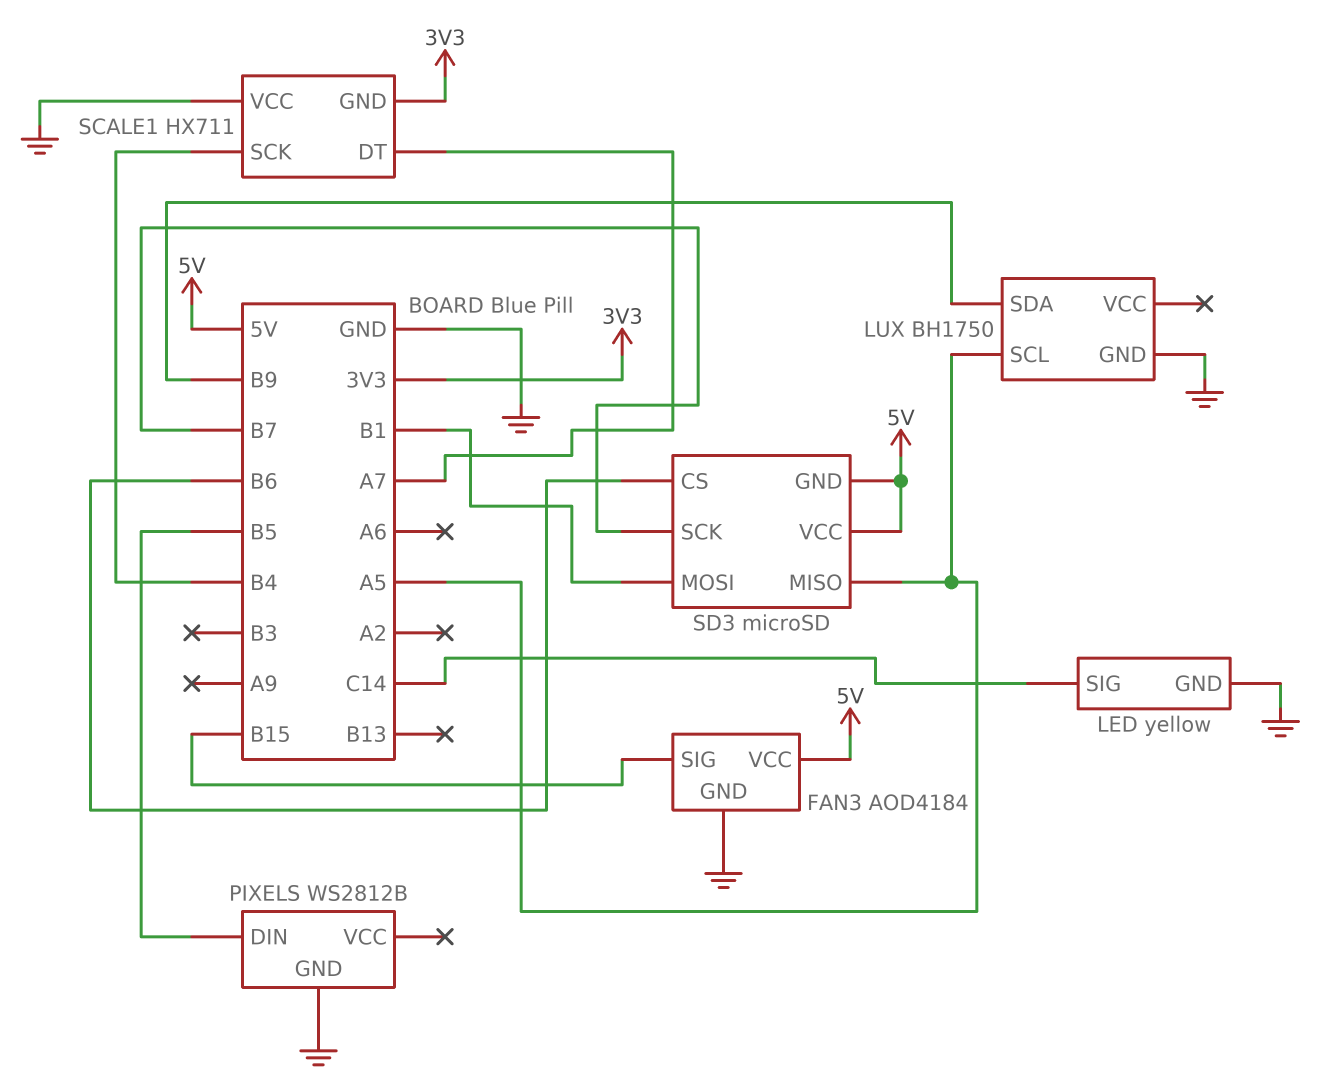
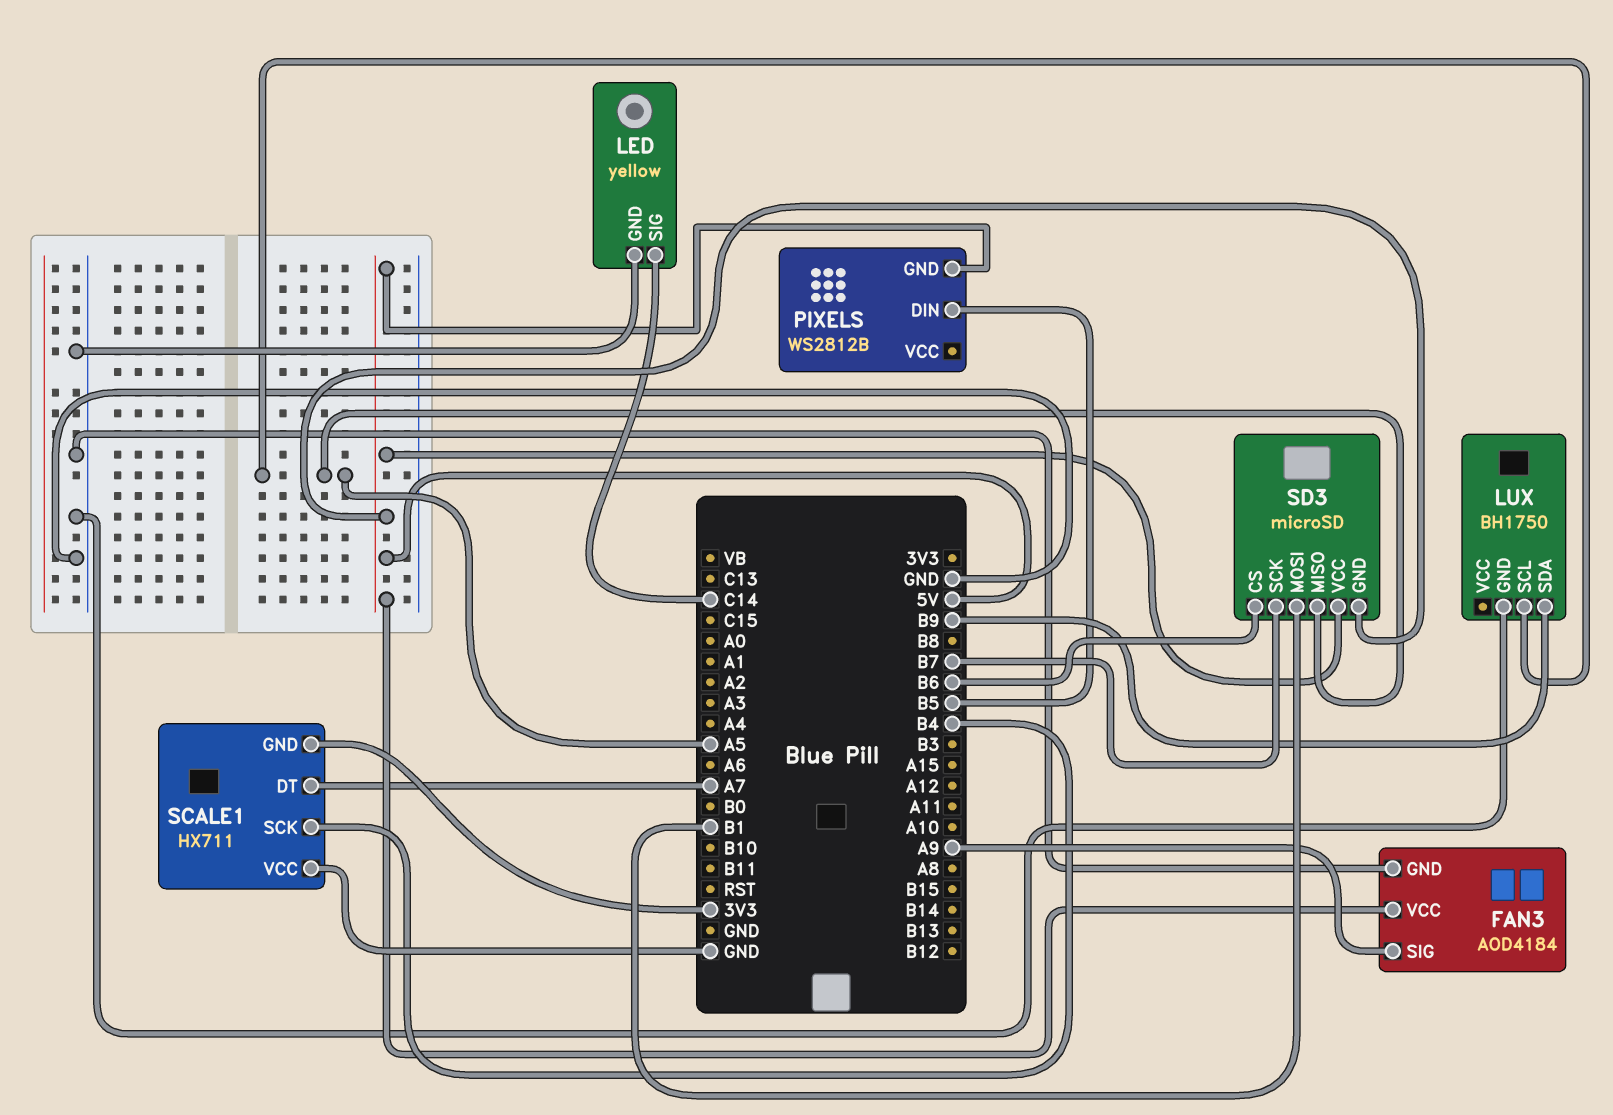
FAN3 pin SIG: B15 -> A9
PIXELS pin GND: GND -> 5V

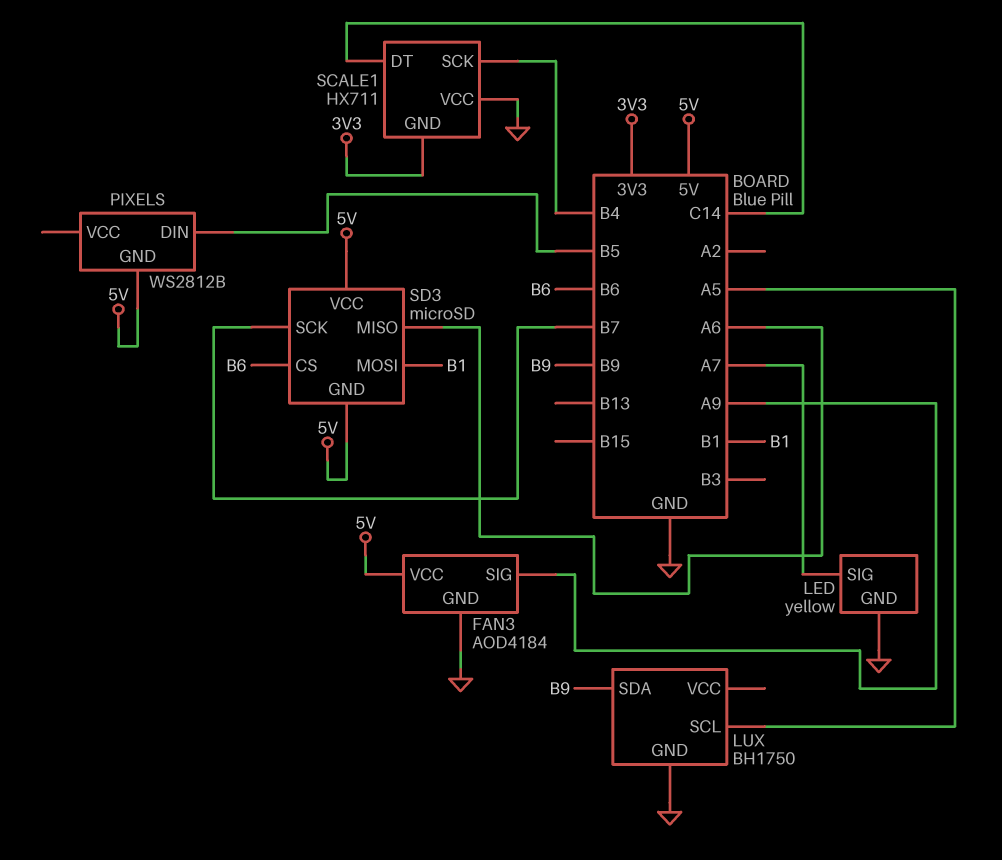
LED pin SIG: C14 -> A7
SCALE1 pin DT: A7 -> C14
SD3 pin MISO: A5 -> A6

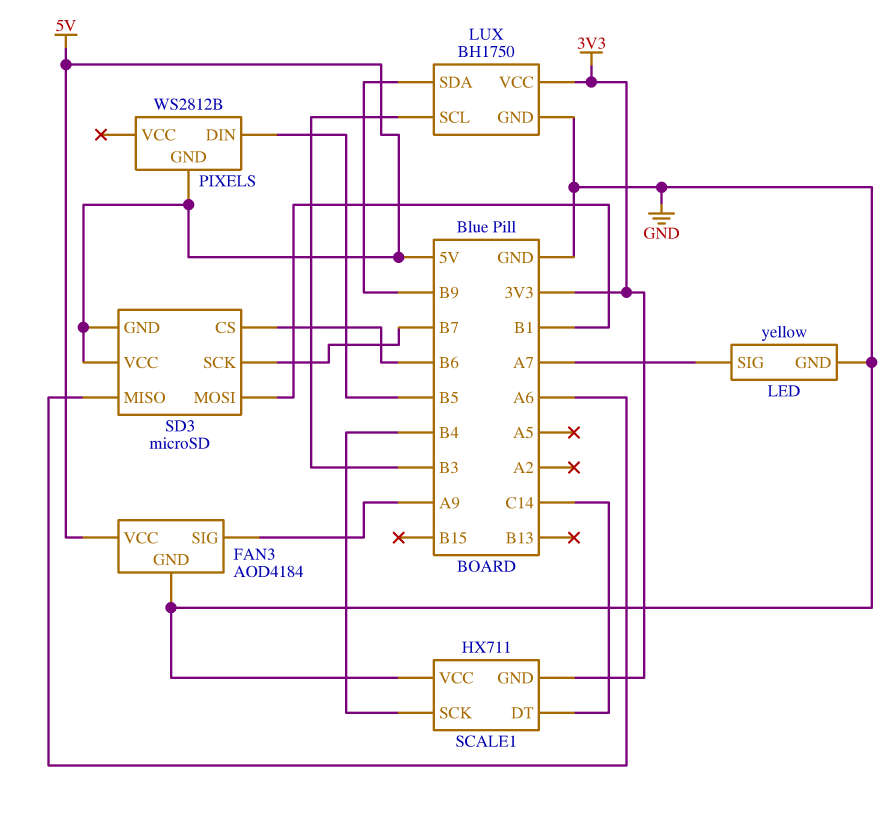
LUX pin SCL: A5 -> B3
LUX pin VCC: none -> 3V3

